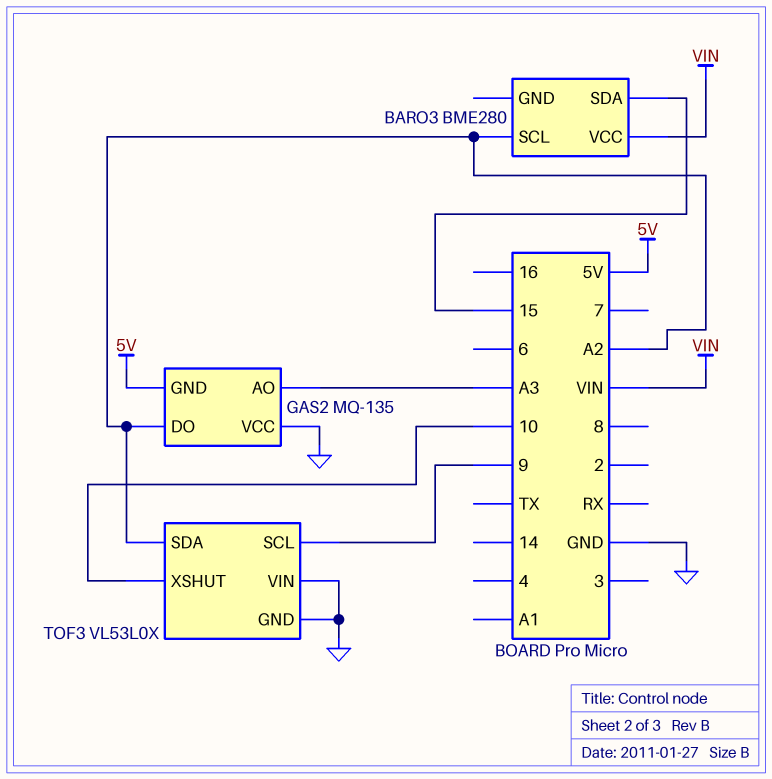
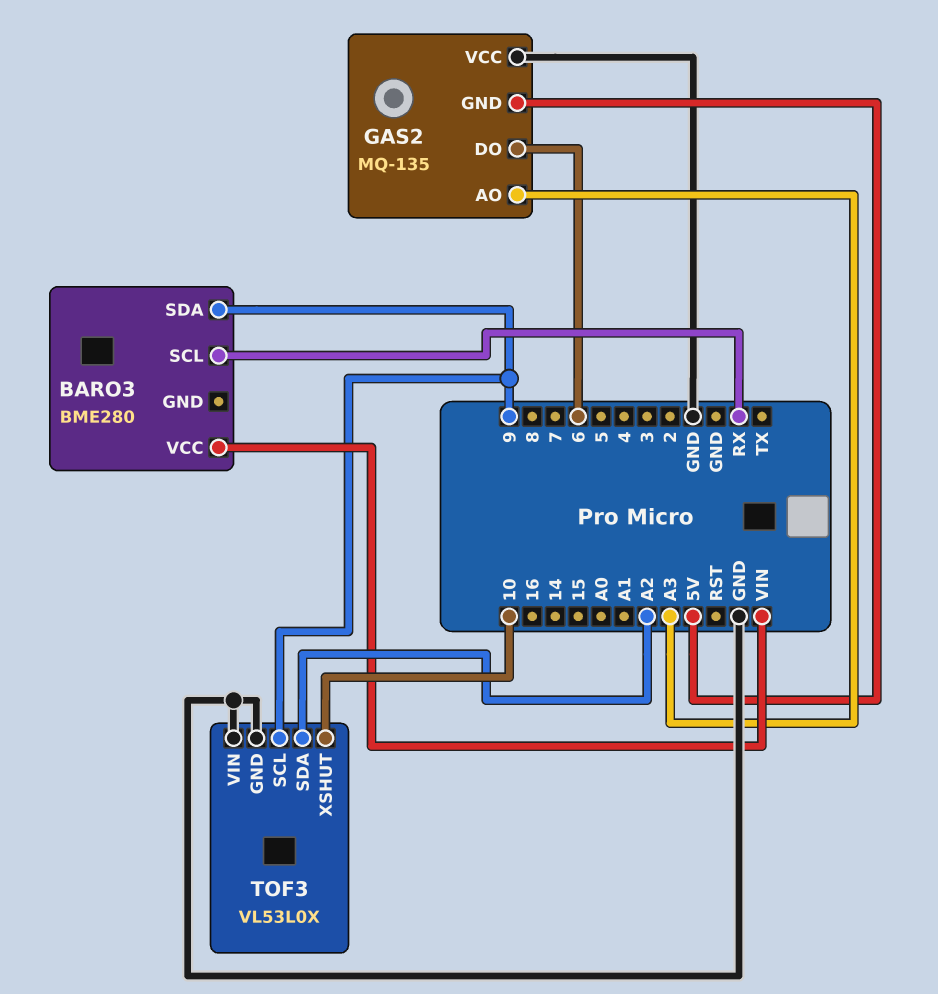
BARO3 pin SCL: A2 -> RX
BARO3 pin SDA: 15 -> 9
GAS2 pin DO: A2 -> 6

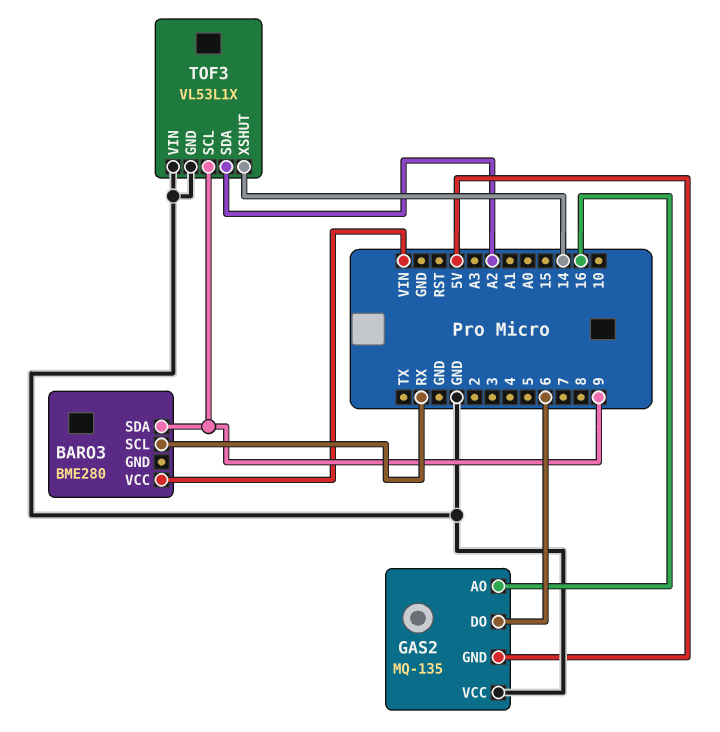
GAS2 pin AO: A3 -> 16
TOF3: VL53L0X -> VL53L1X
TOF3 pin XSHUT: 10 -> 14

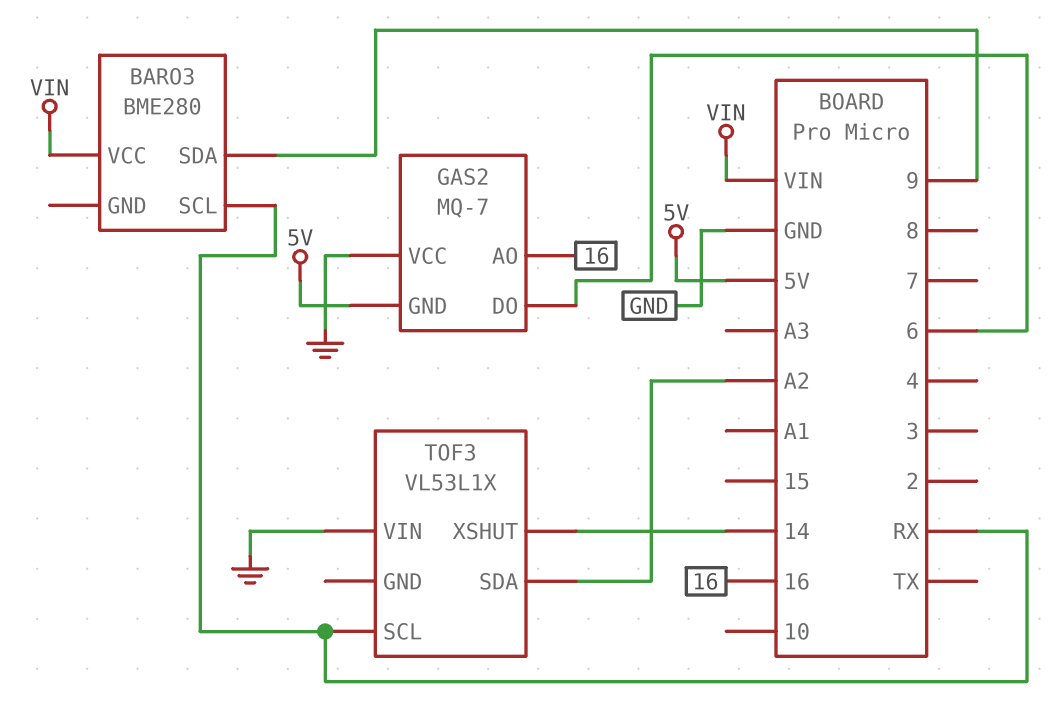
GAS2: MQ-135 -> MQ-7
TOF3 pin GND: GND -> none
TOF3 pin SCL: 9 -> RX

